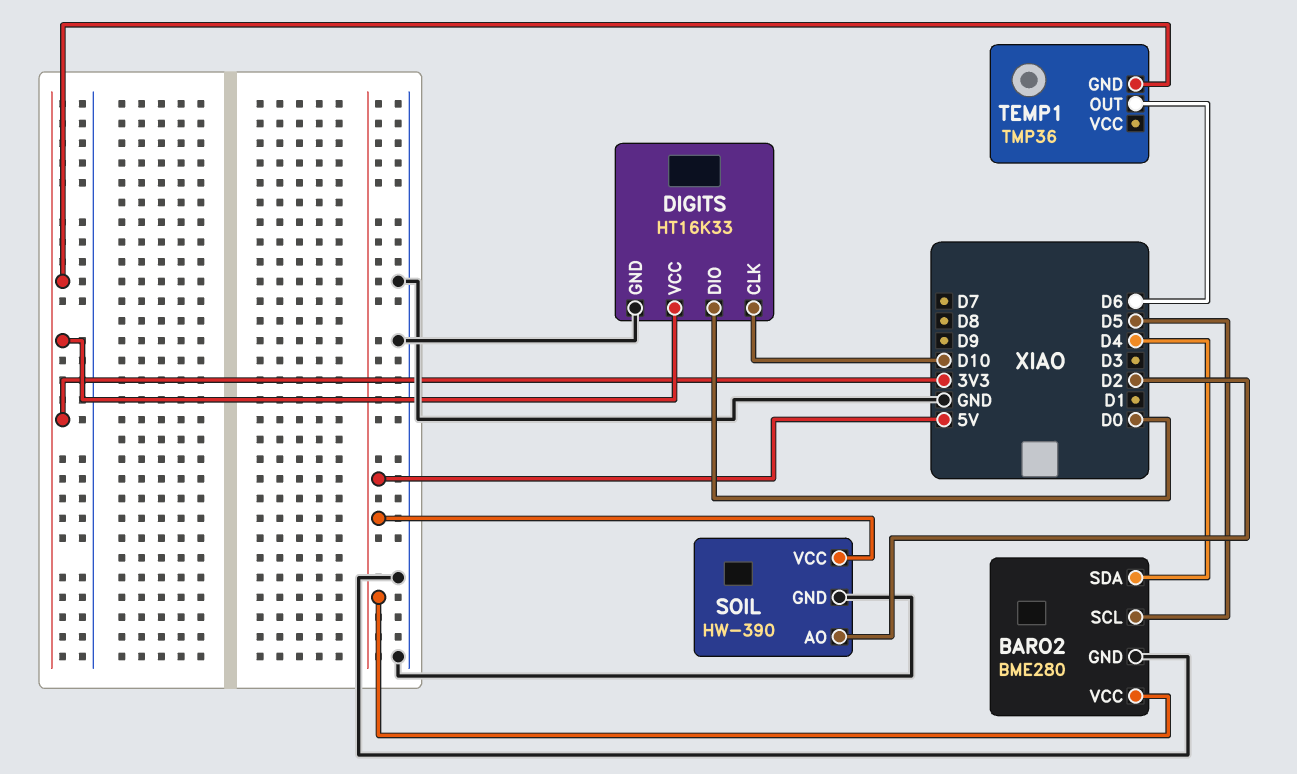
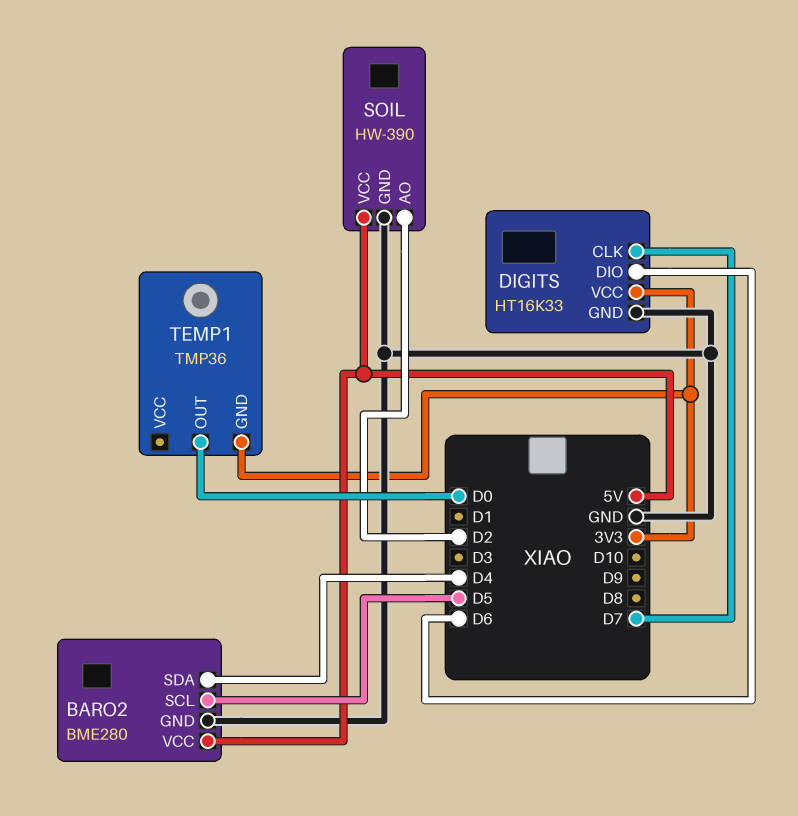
DIGITS pin CLK: D10 -> D7
DIGITS pin DIO: D0 -> D6
TEMP1 pin OUT: D6 -> D0

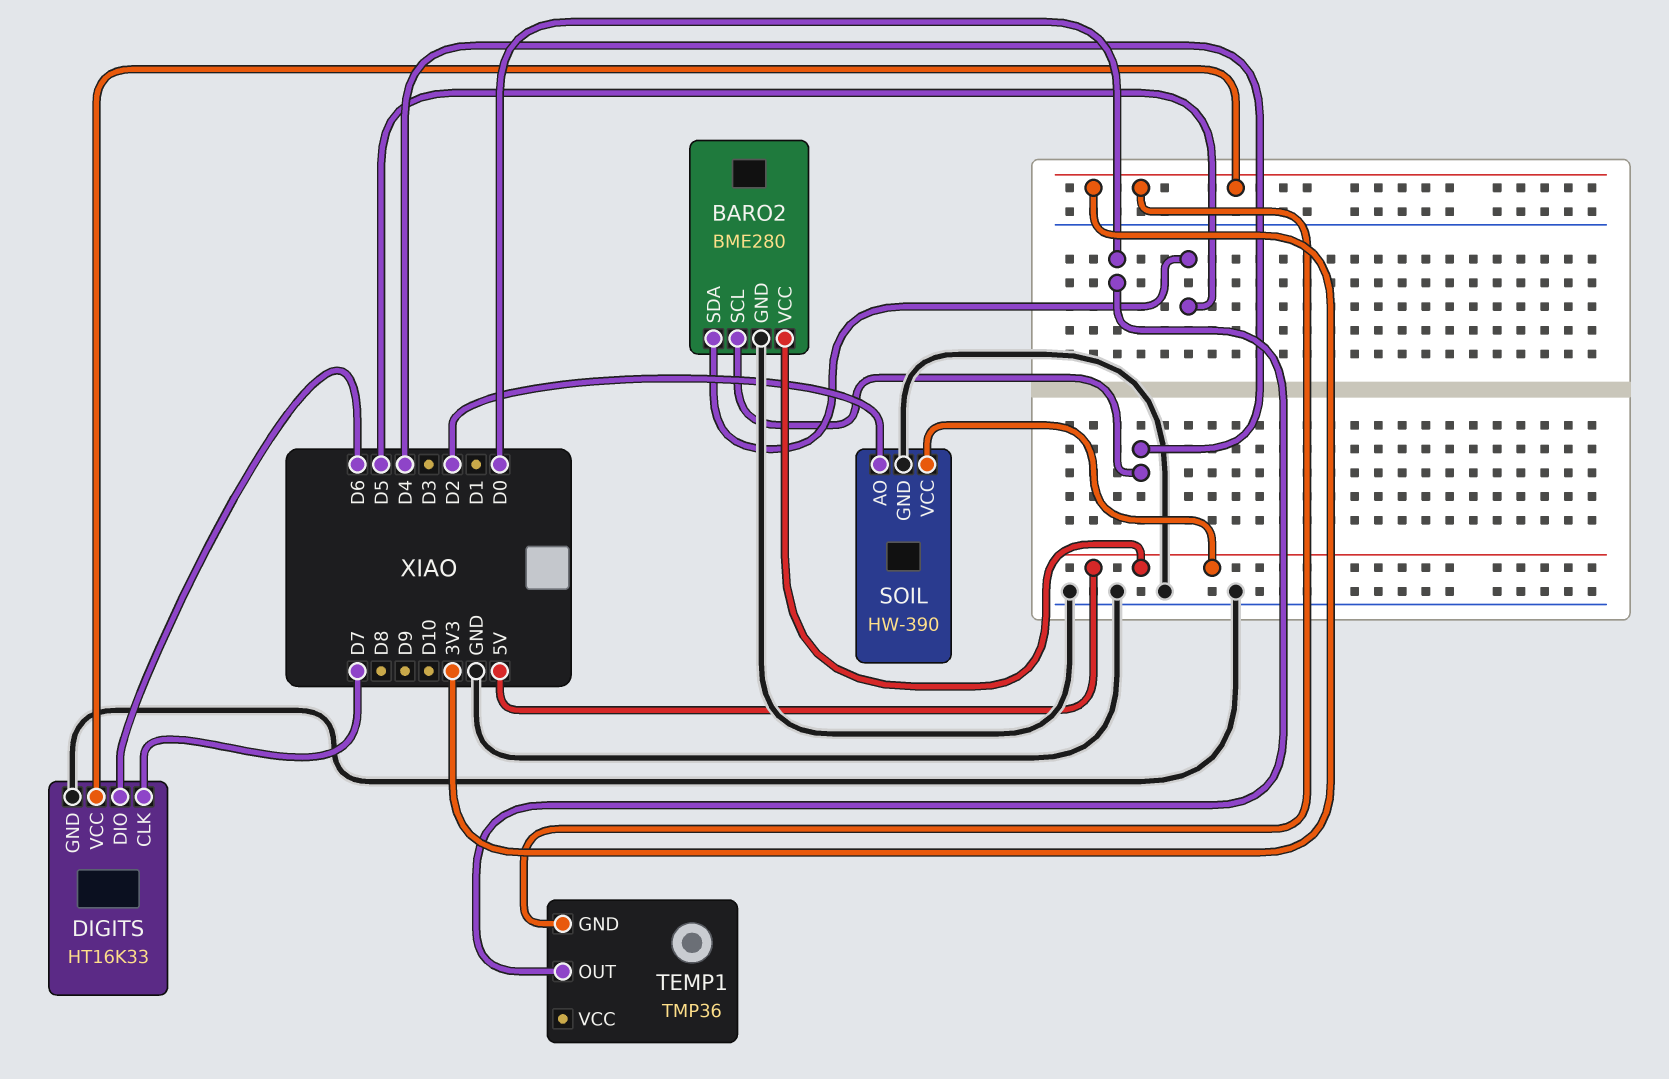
BARO2 pin SCL: D5 -> D4
BARO2 pin SDA: D4 -> D5

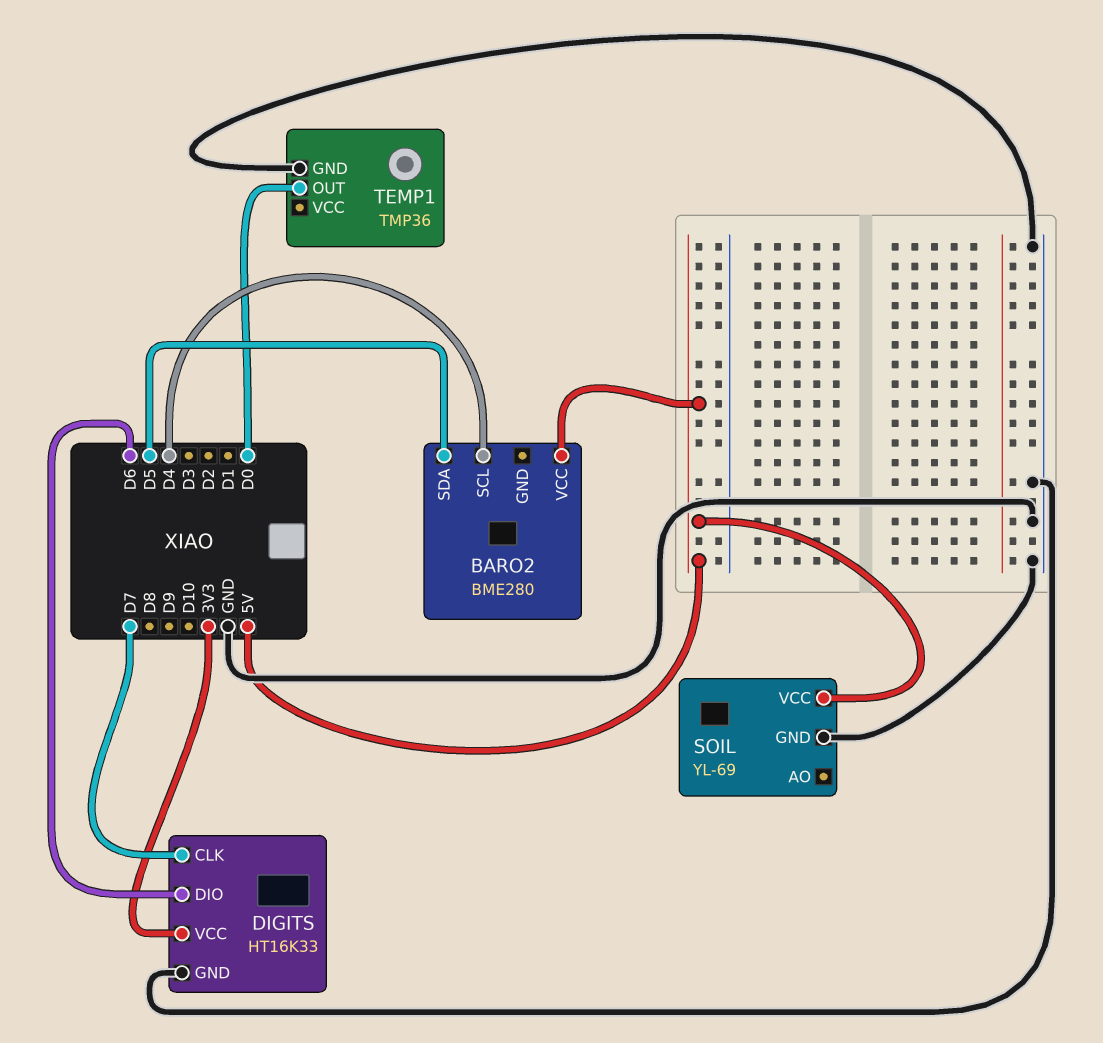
BARO2 pin GND: GND -> none
SOIL: HW-390 -> YL-69
SOIL pin AO: D2 -> none
TEMP1 pin GND: 3V3 -> GND

